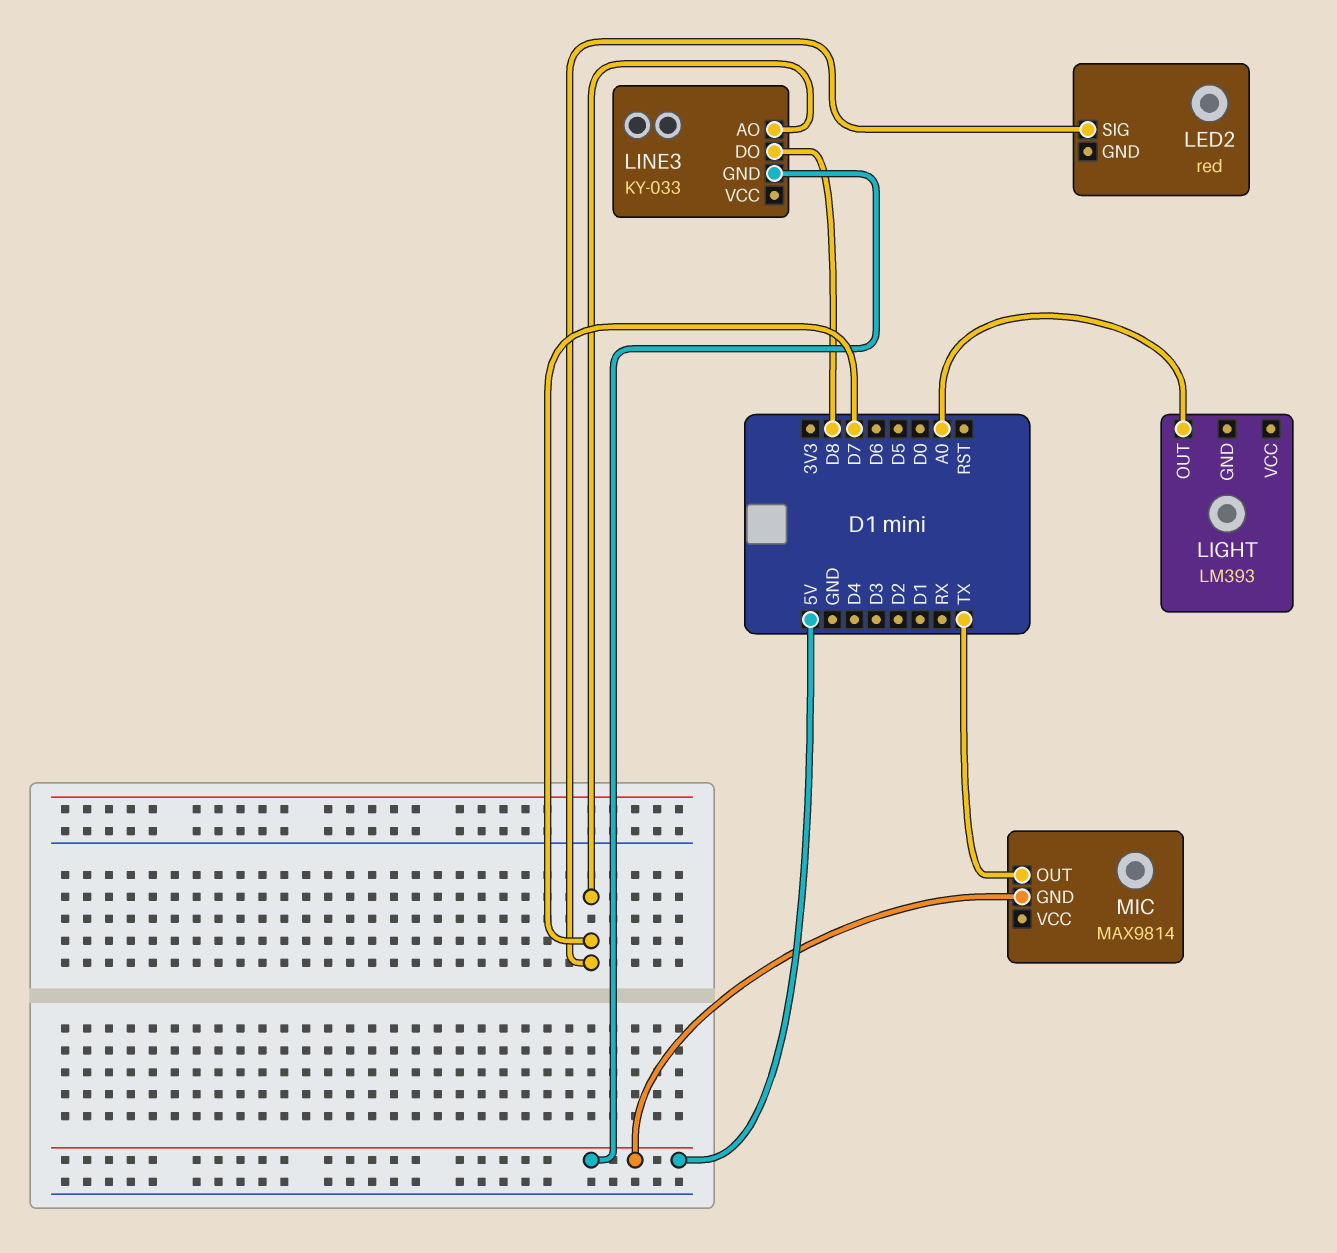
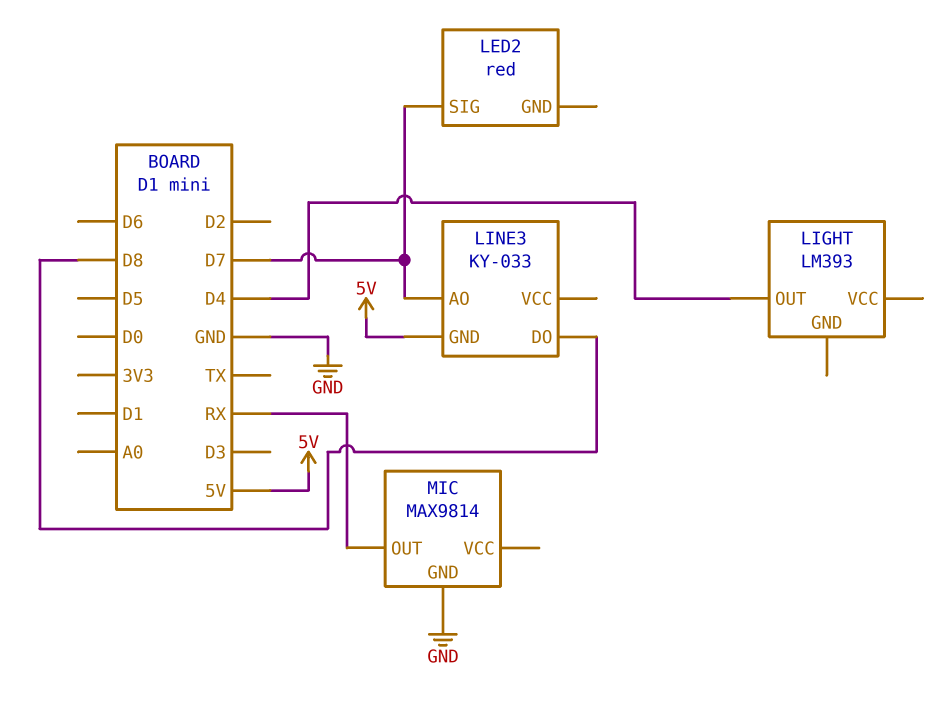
LIGHT pin OUT: A0 -> D4
MIC pin GND: 5V -> GND
MIC pin OUT: TX -> RX

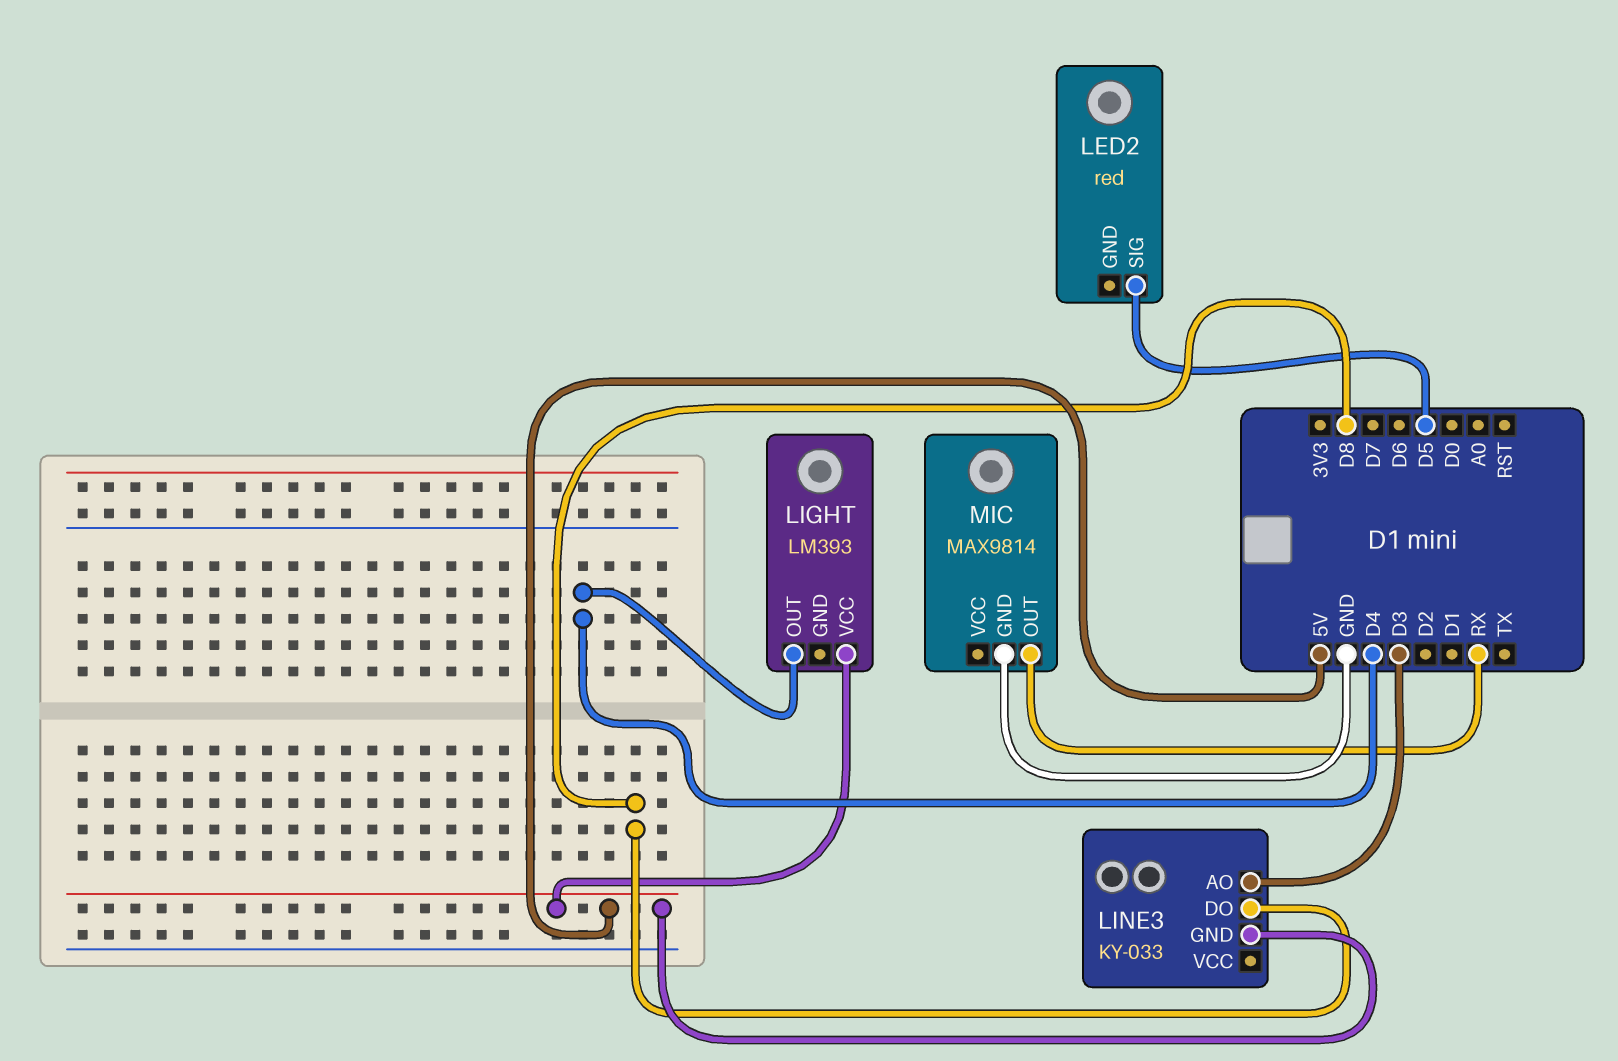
LED2 pin SIG: D7 -> D5
LIGHT pin VCC: none -> 5V
LINE3 pin AO: D7 -> D3

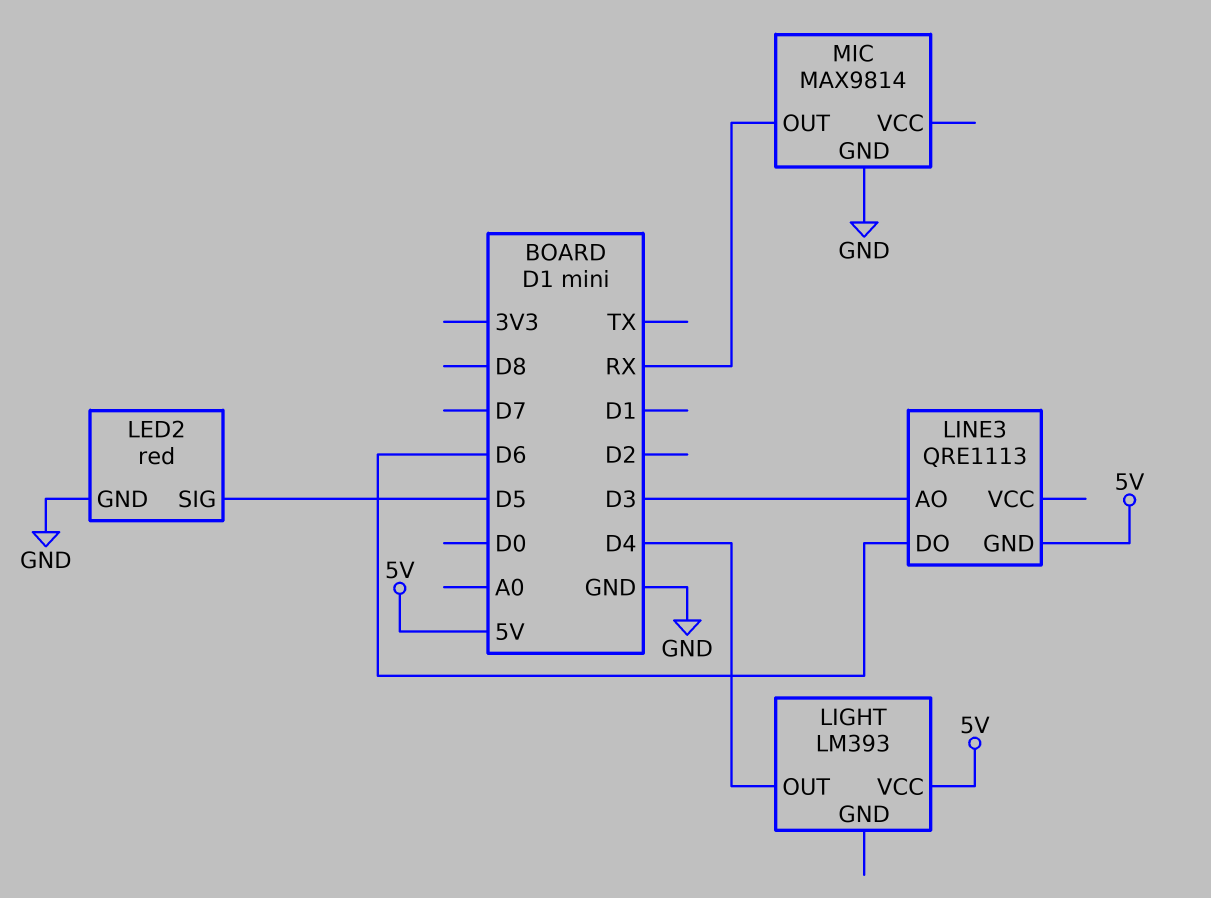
LED2 pin GND: none -> GND
LINE3: KY-033 -> QRE1113
LINE3 pin DO: D8 -> D6

